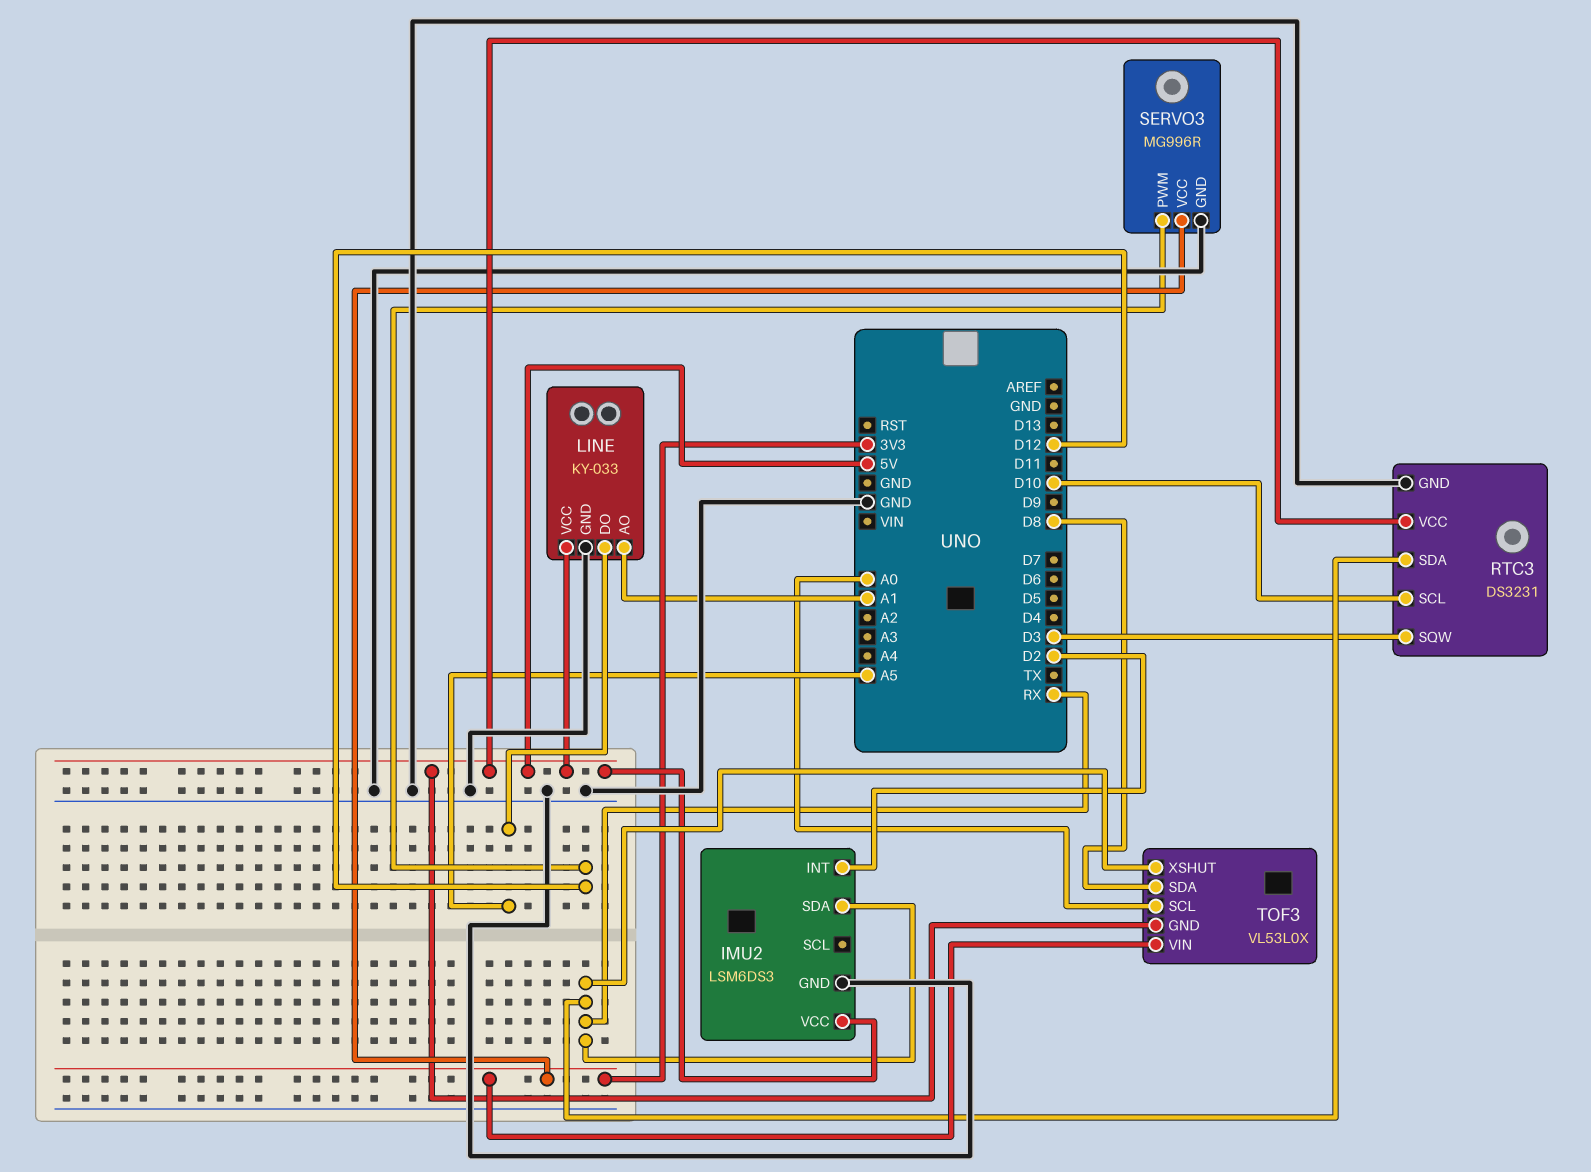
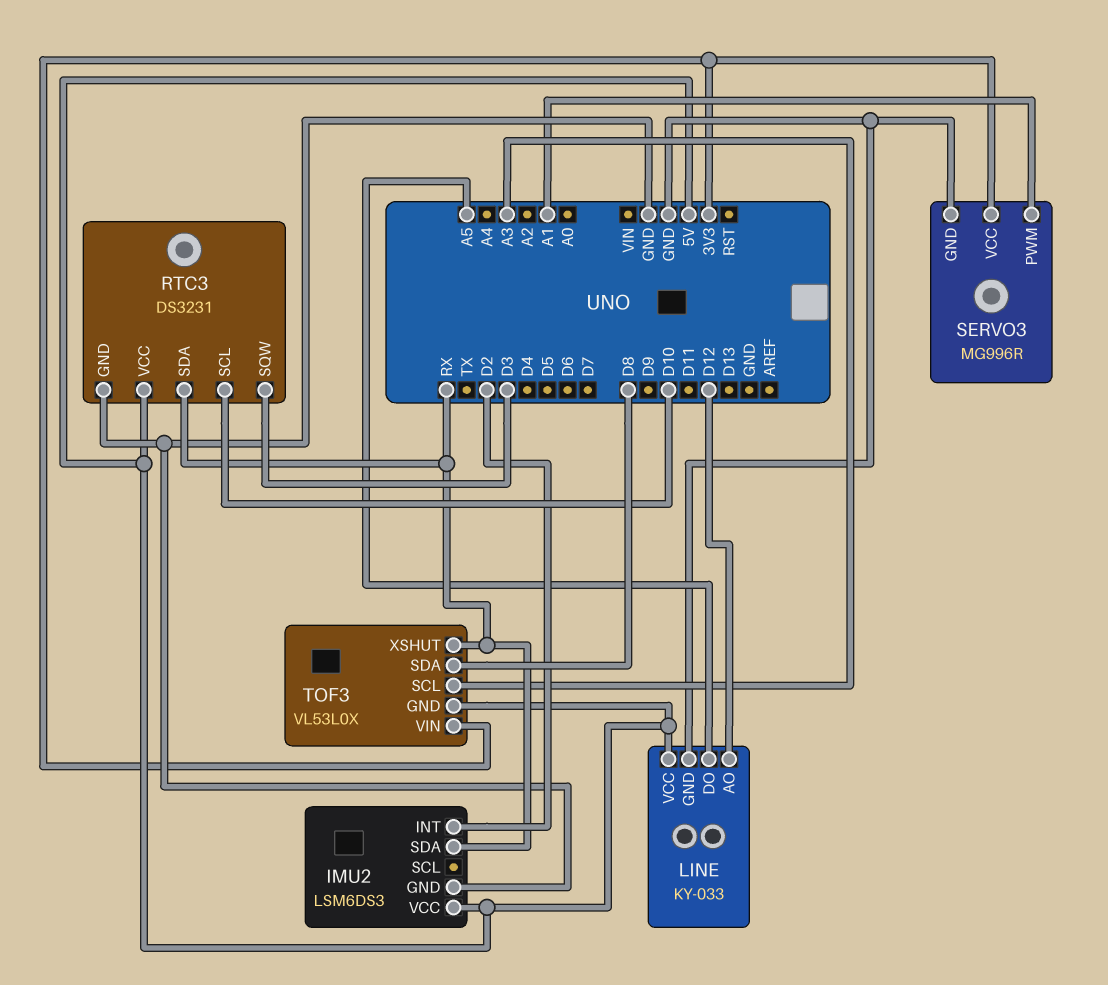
LINE pin AO: A1 -> D12
SERVO3 pin PWM: D12 -> A1
TOF3 pin SCL: A0 -> A3

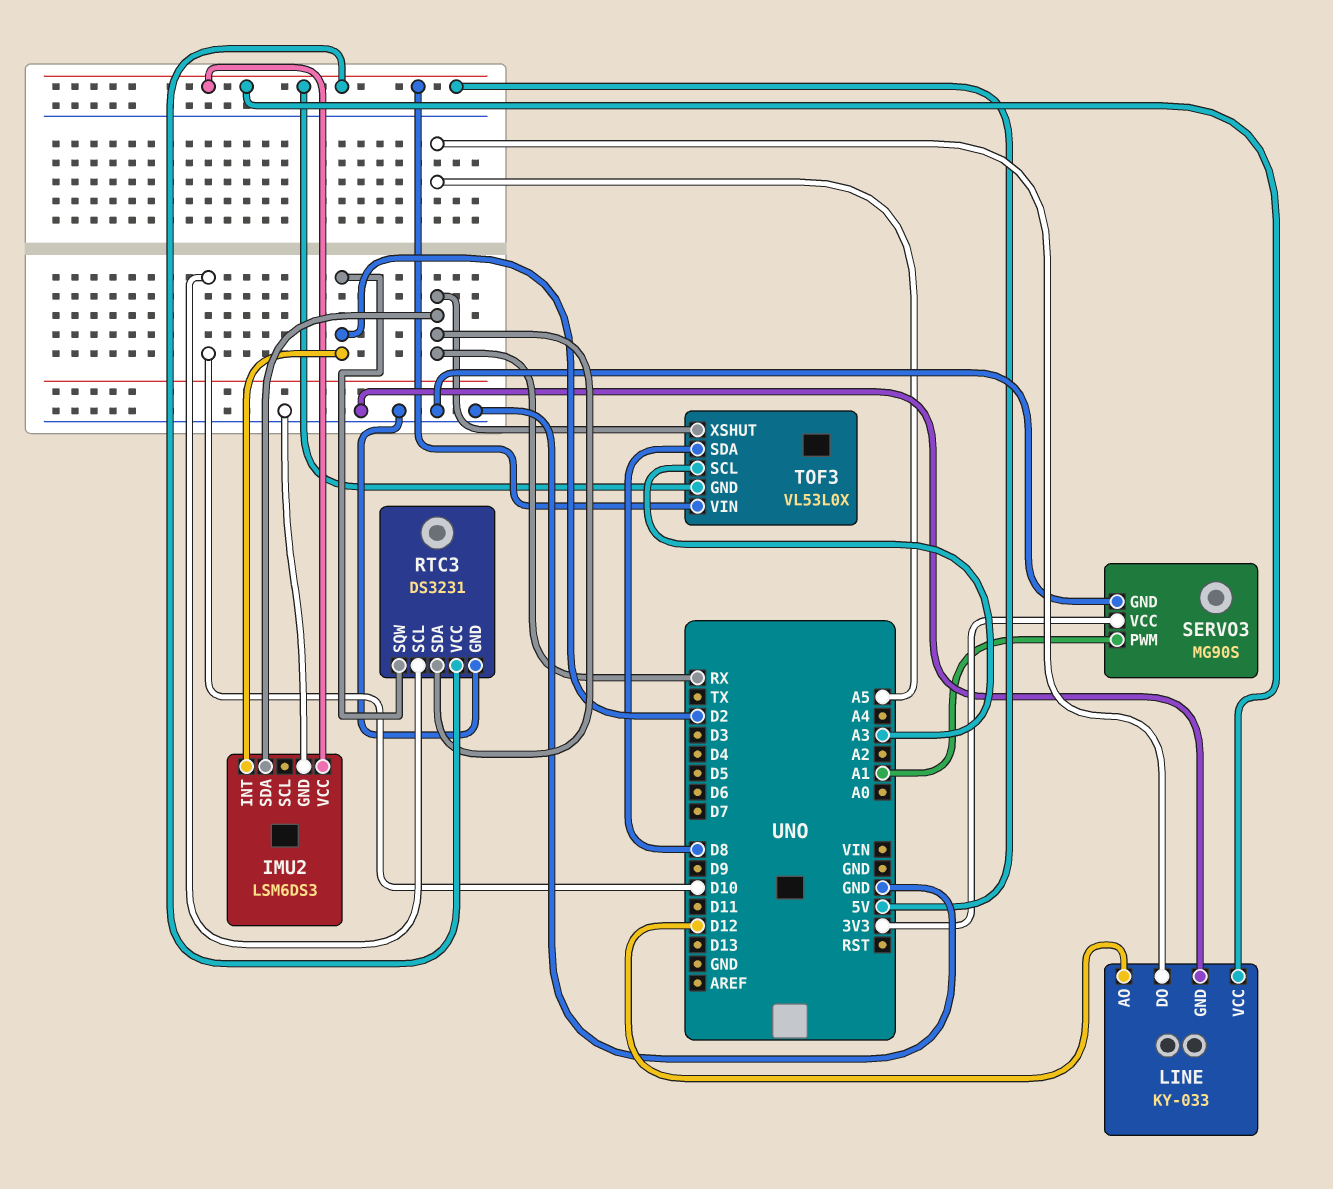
RTC3 pin SQW: D3 -> D2
SERVO3: MG996R -> MG90S
TOF3 pin VIN: 3V3 -> 5V

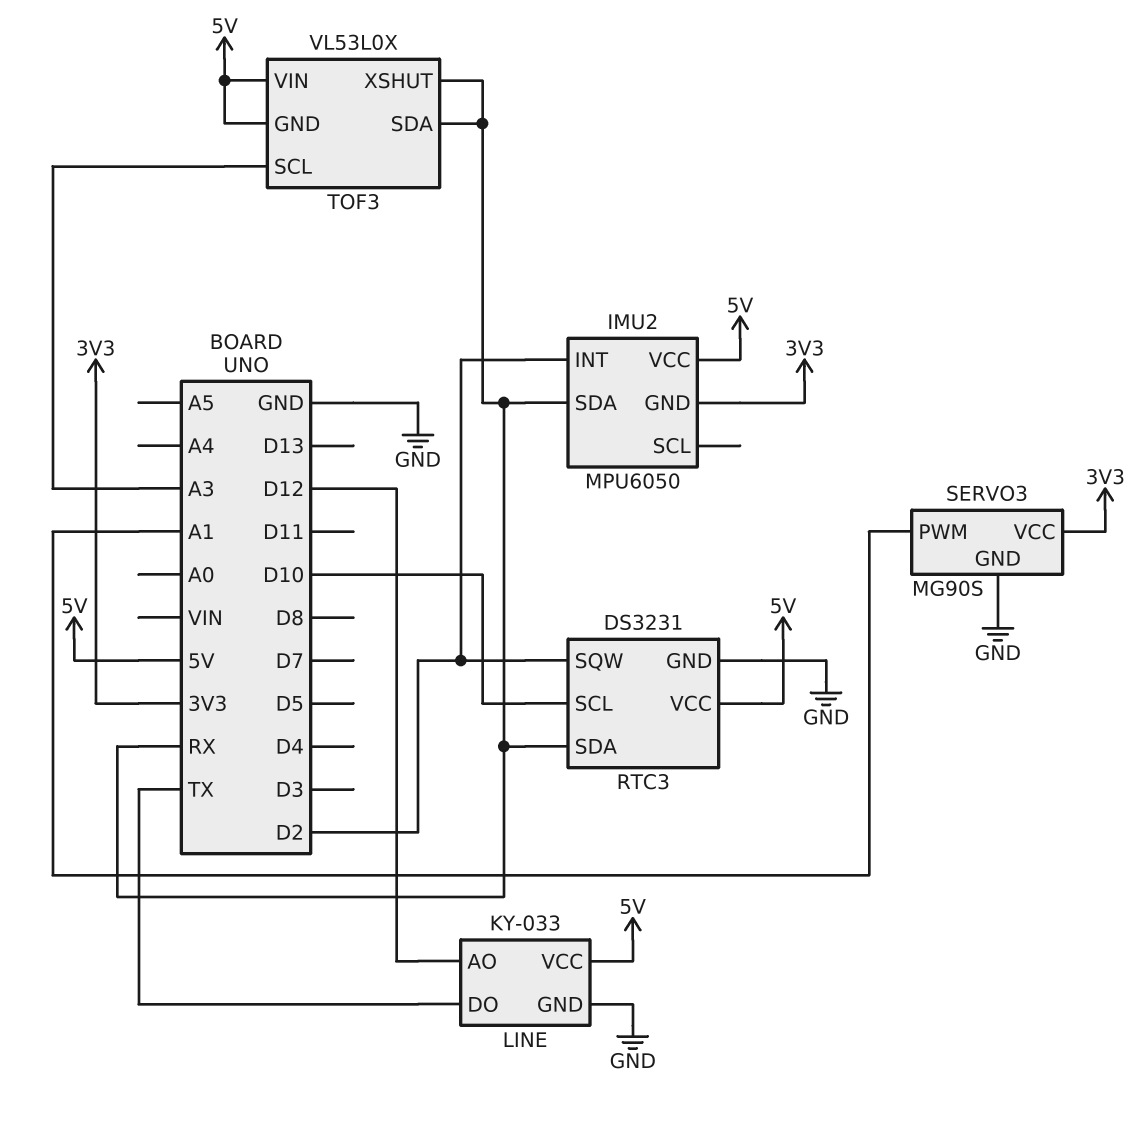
IMU2: LSM6DS3 -> MPU6050
IMU2 pin GND: GND -> 3V3
LINE pin DO: A5 -> TX
TOF3 pin SDA: D8 -> RX

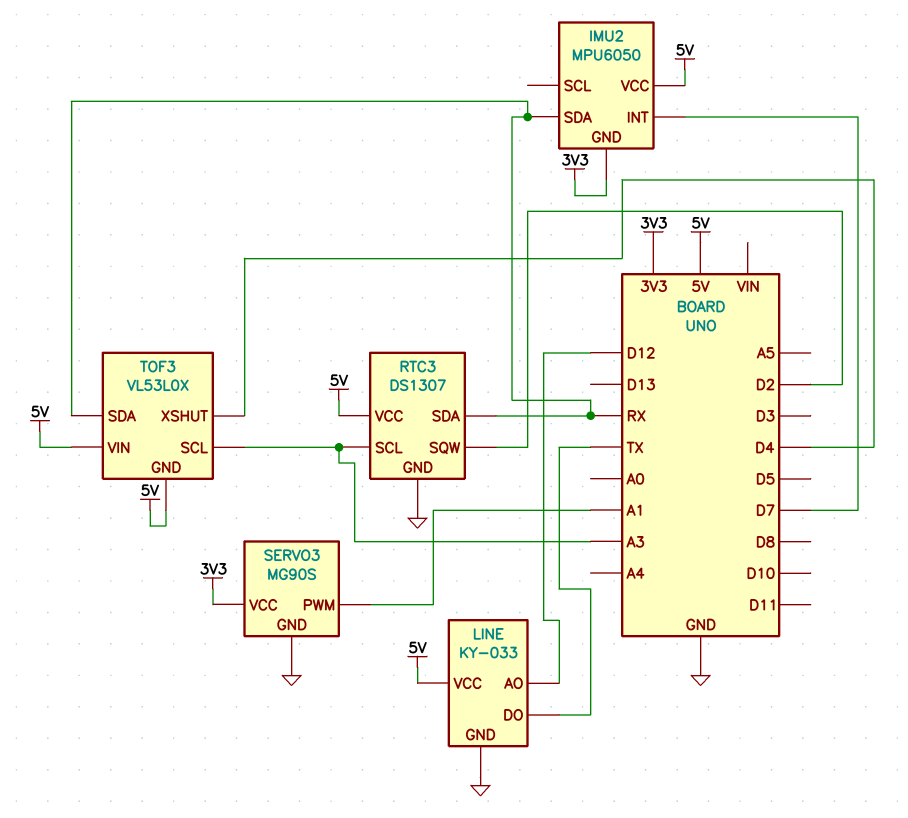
IMU2 pin INT: D2 -> D7
RTC3: DS3231 -> DS1307
RTC3 pin SCL: D10 -> A3
TOF3 pin XSHUT: RX -> D4

